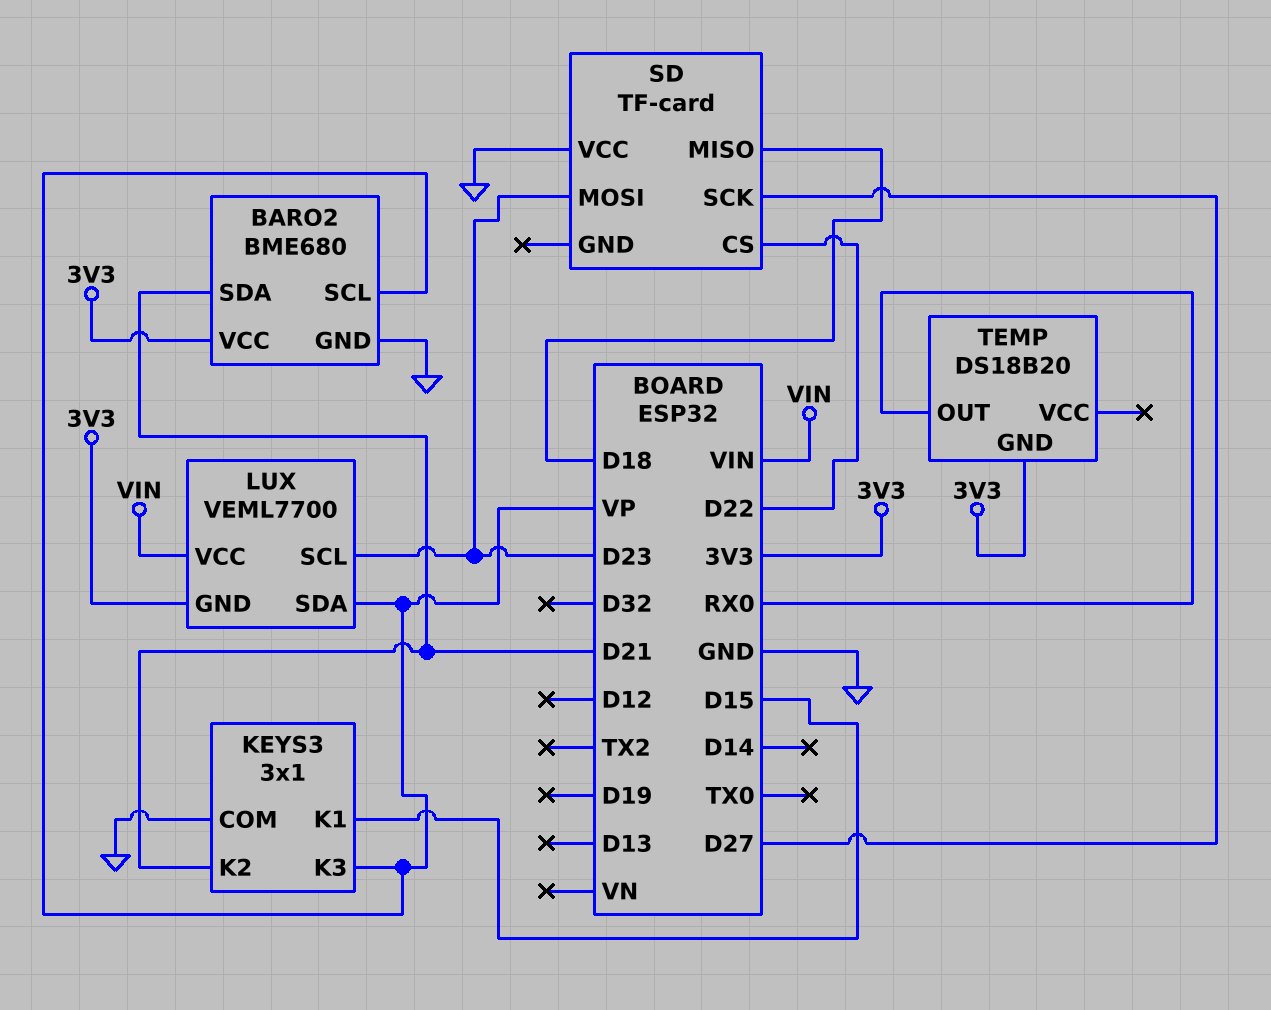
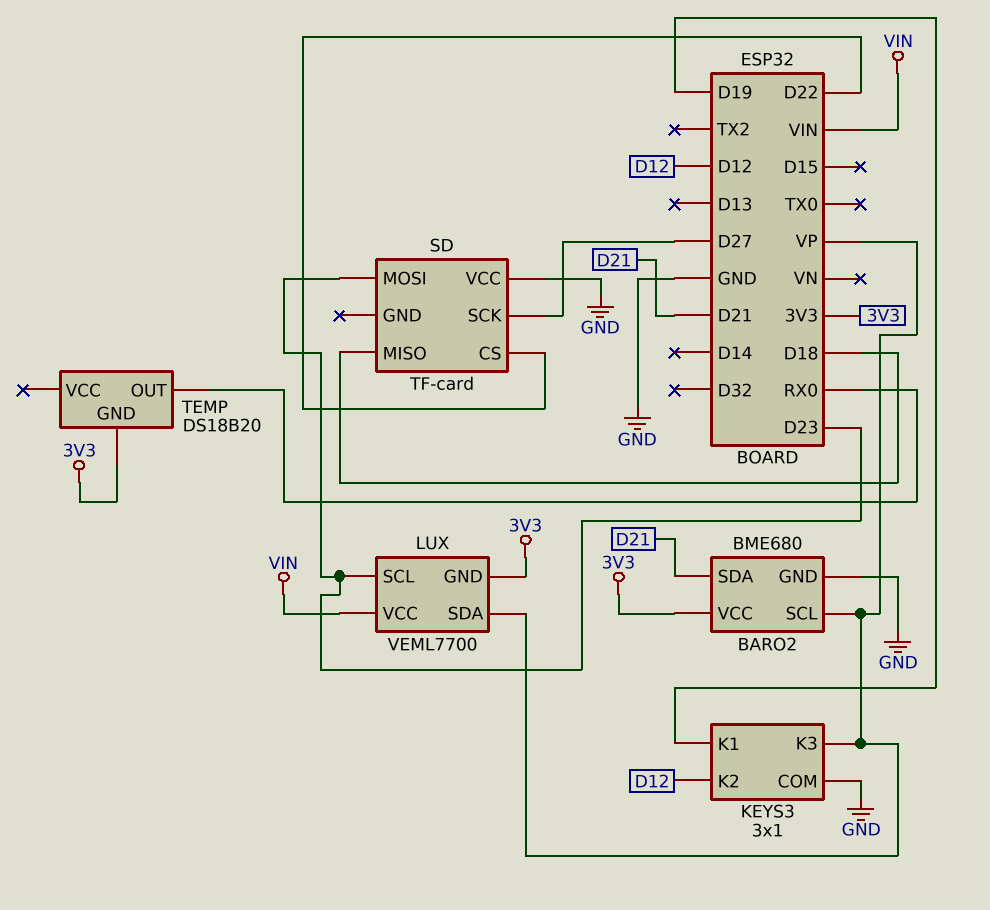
KEYS3 pin K1: D15 -> D19
KEYS3 pin K2: D21 -> D12

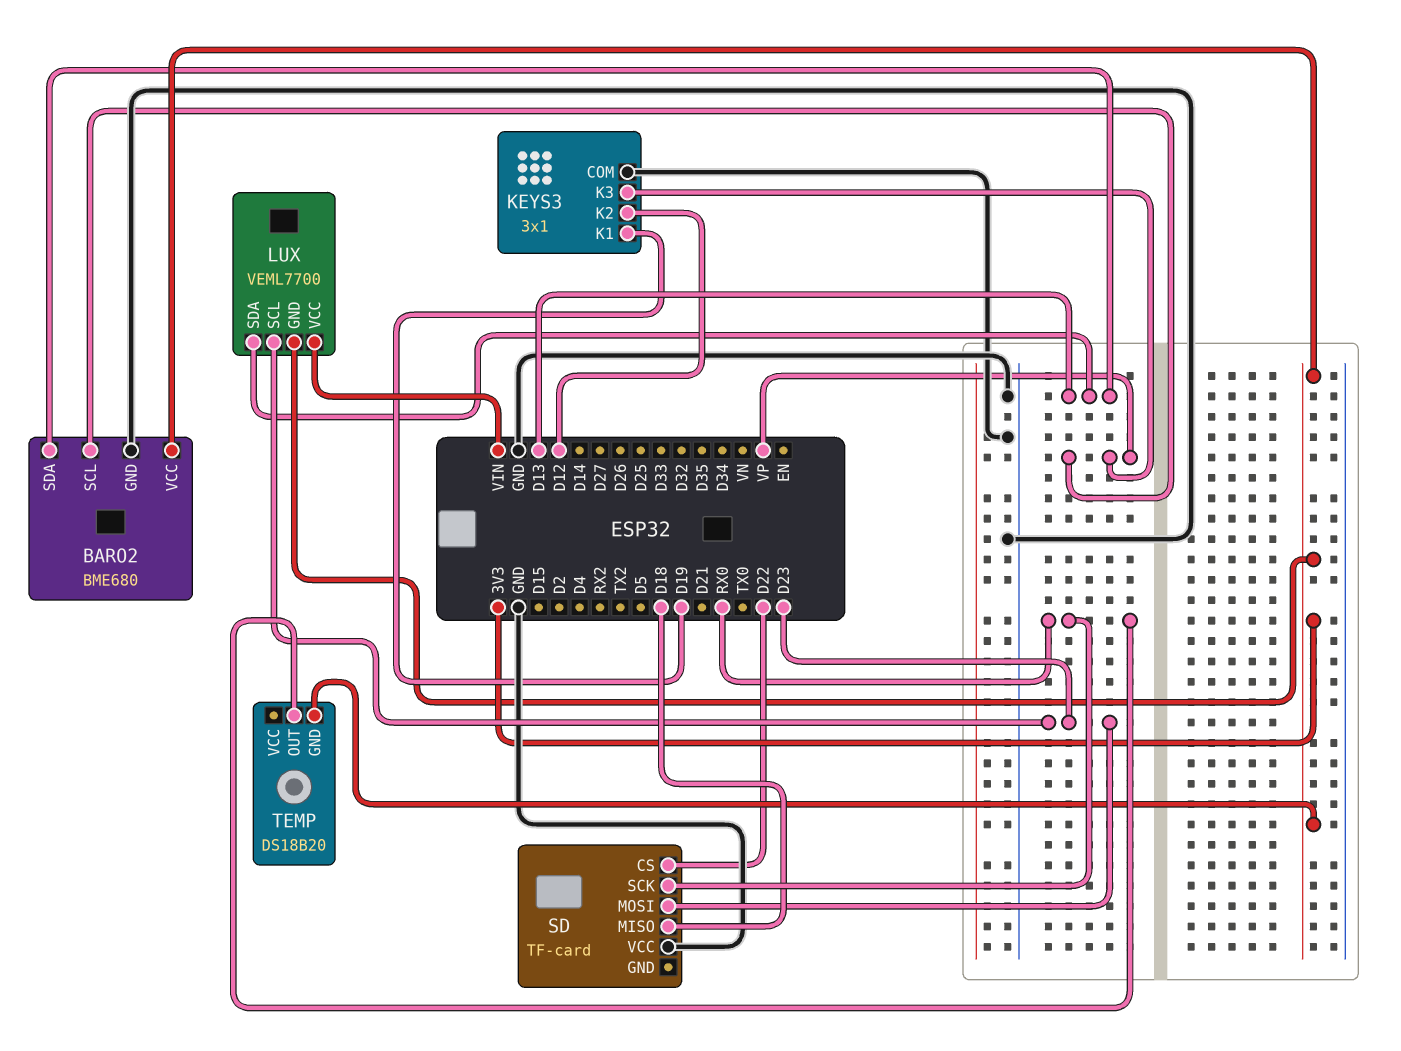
BARO2 pin SDA: D21 -> D13
LUX pin SDA: VP -> D13
SD pin SCK: D27 -> RX0

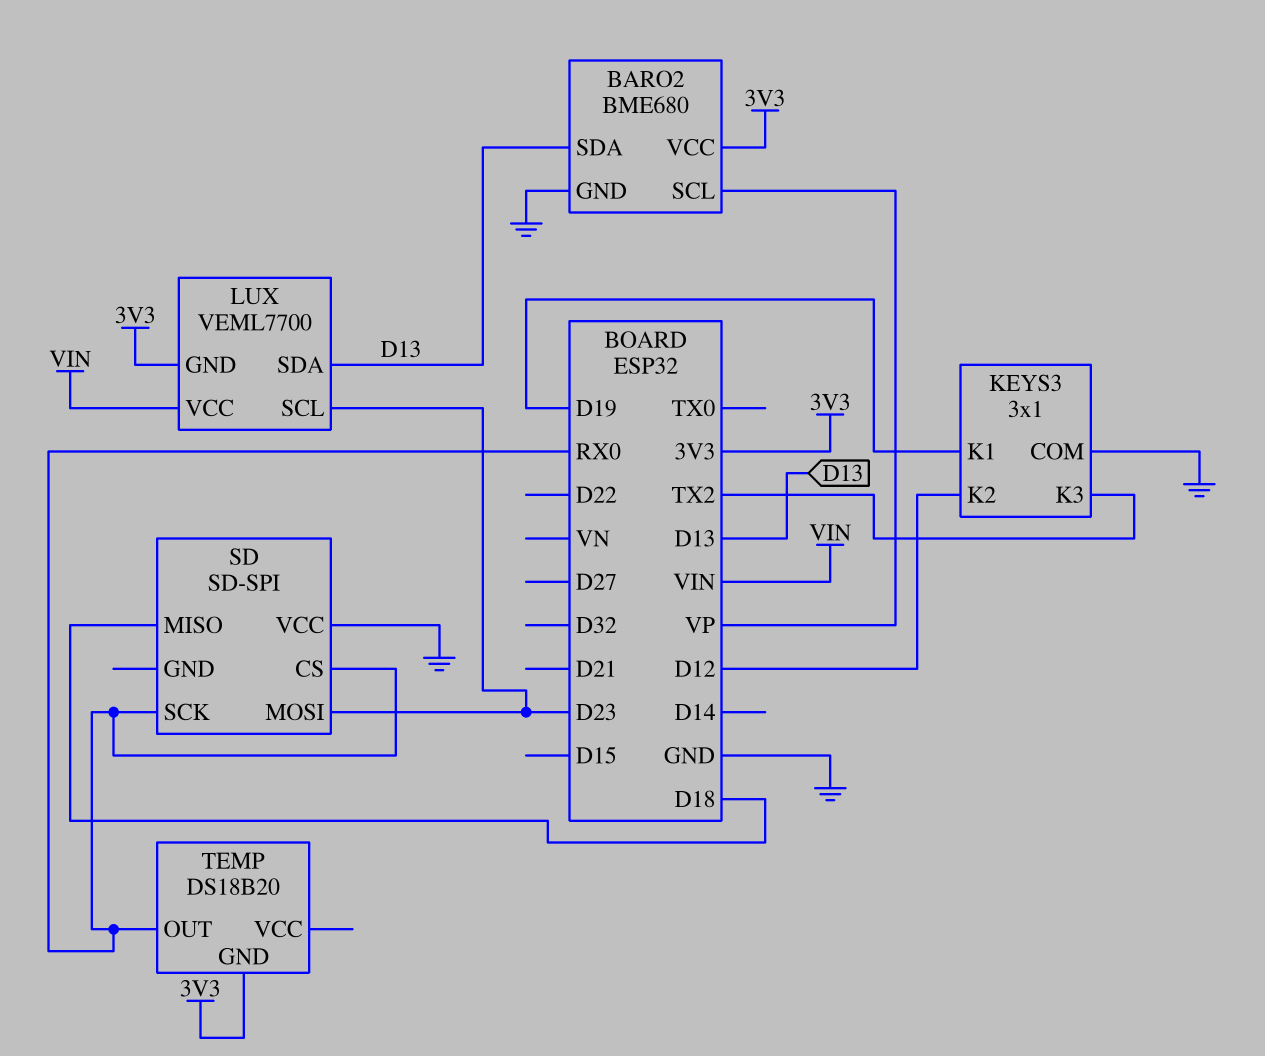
KEYS3 pin K3: VP -> TX2
SD: TF-card -> SD-SPI
SD pin CS: D22 -> RX0

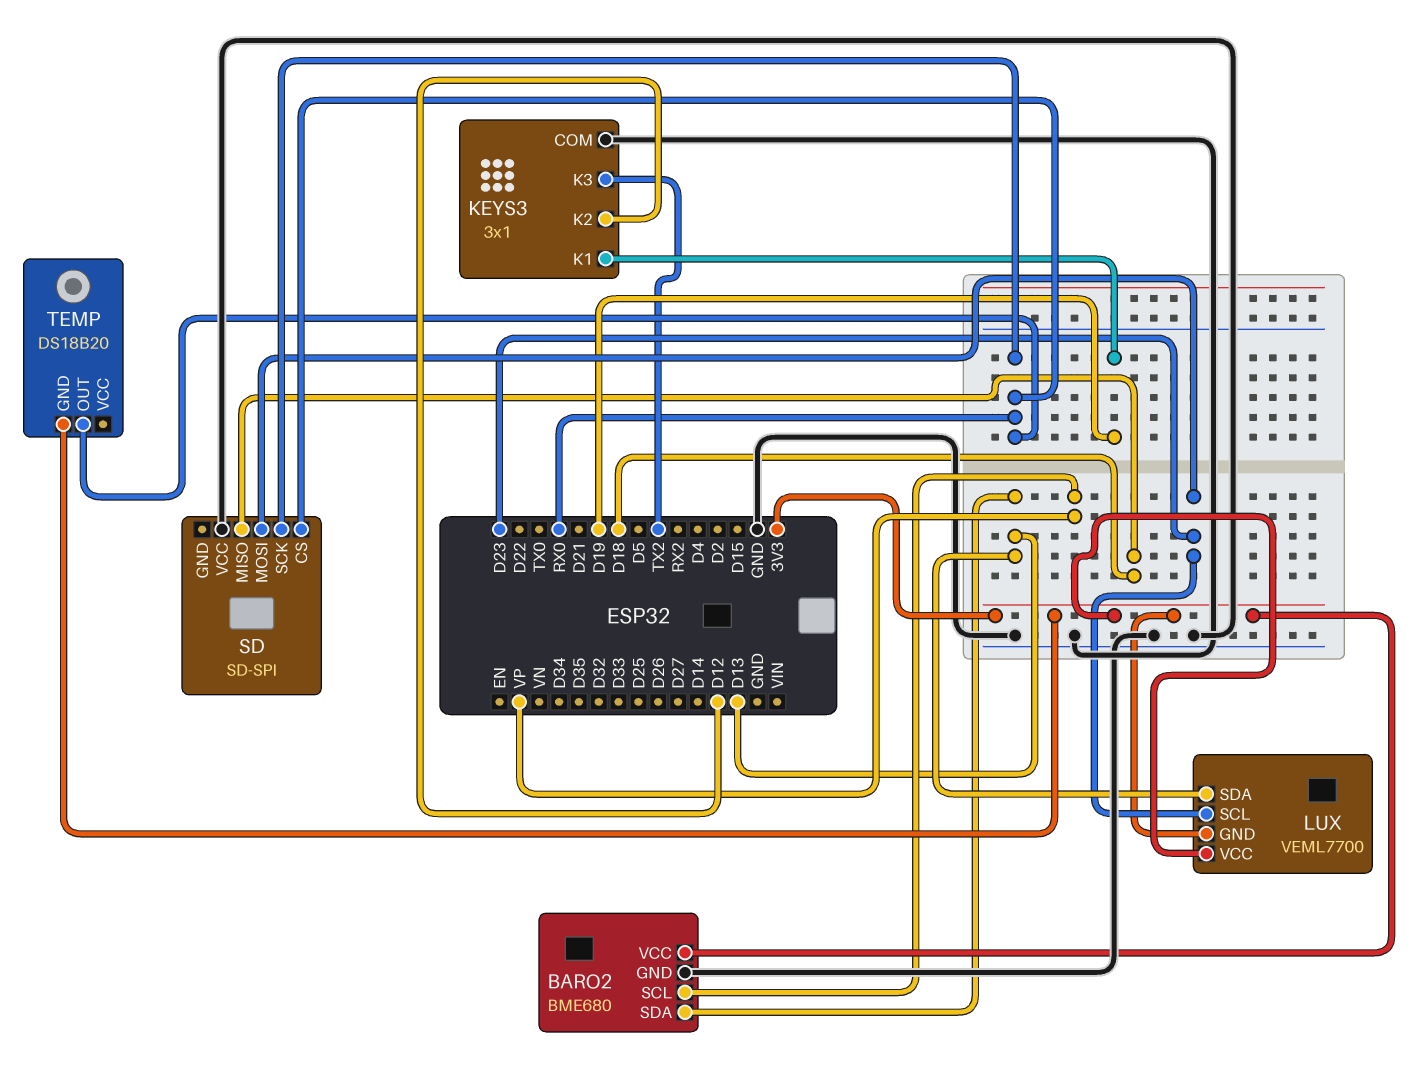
LUX pin VCC: VIN -> 3V3

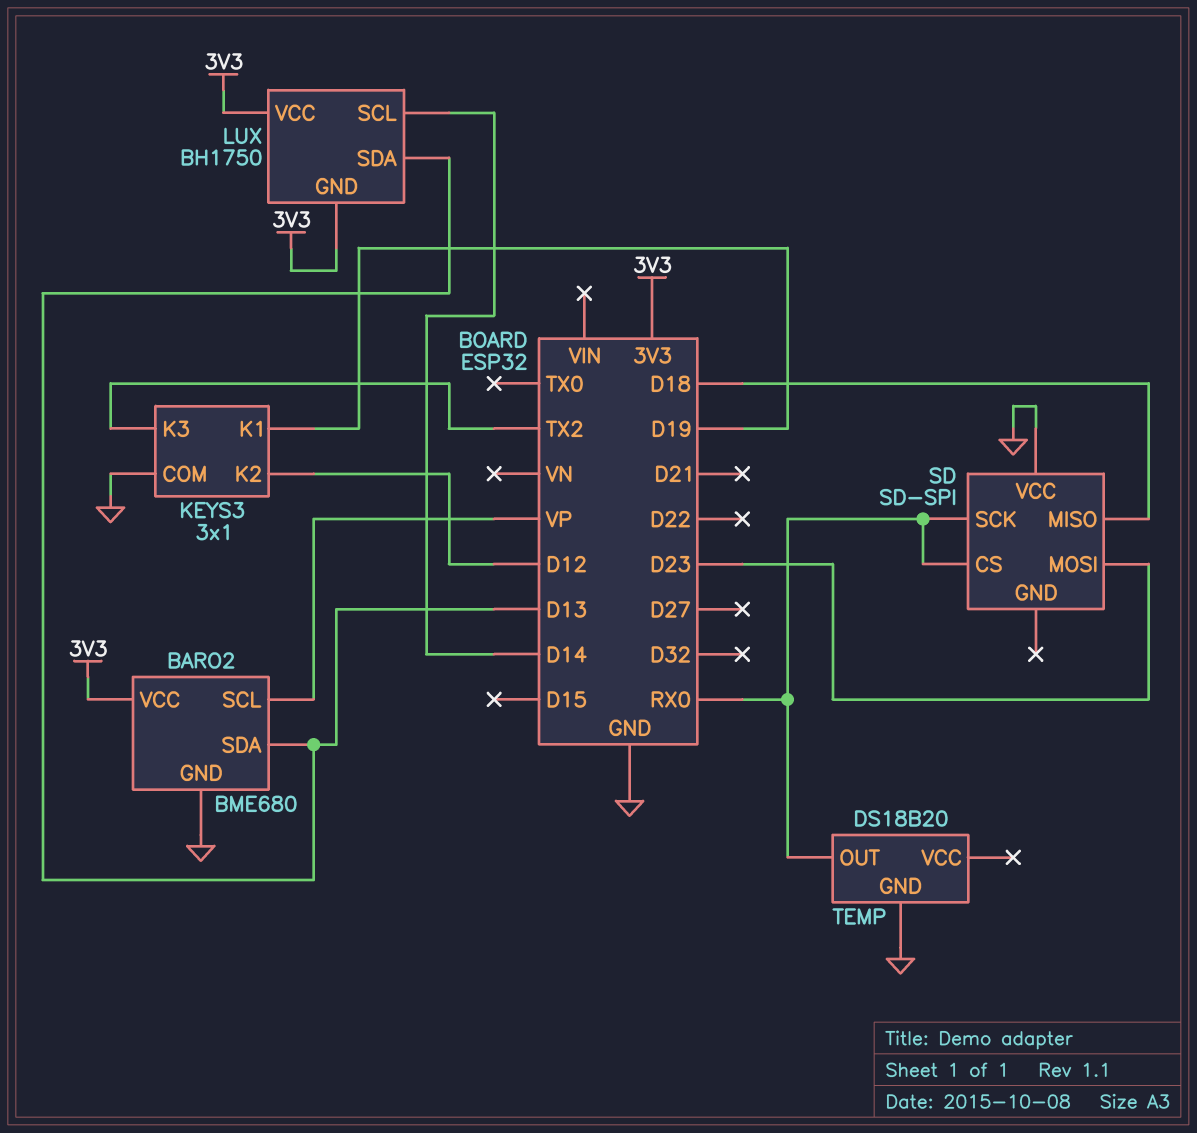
LUX: VEML7700 -> BH1750
LUX pin SCL: D23 -> D14
TEMP pin GND: 3V3 -> GND

